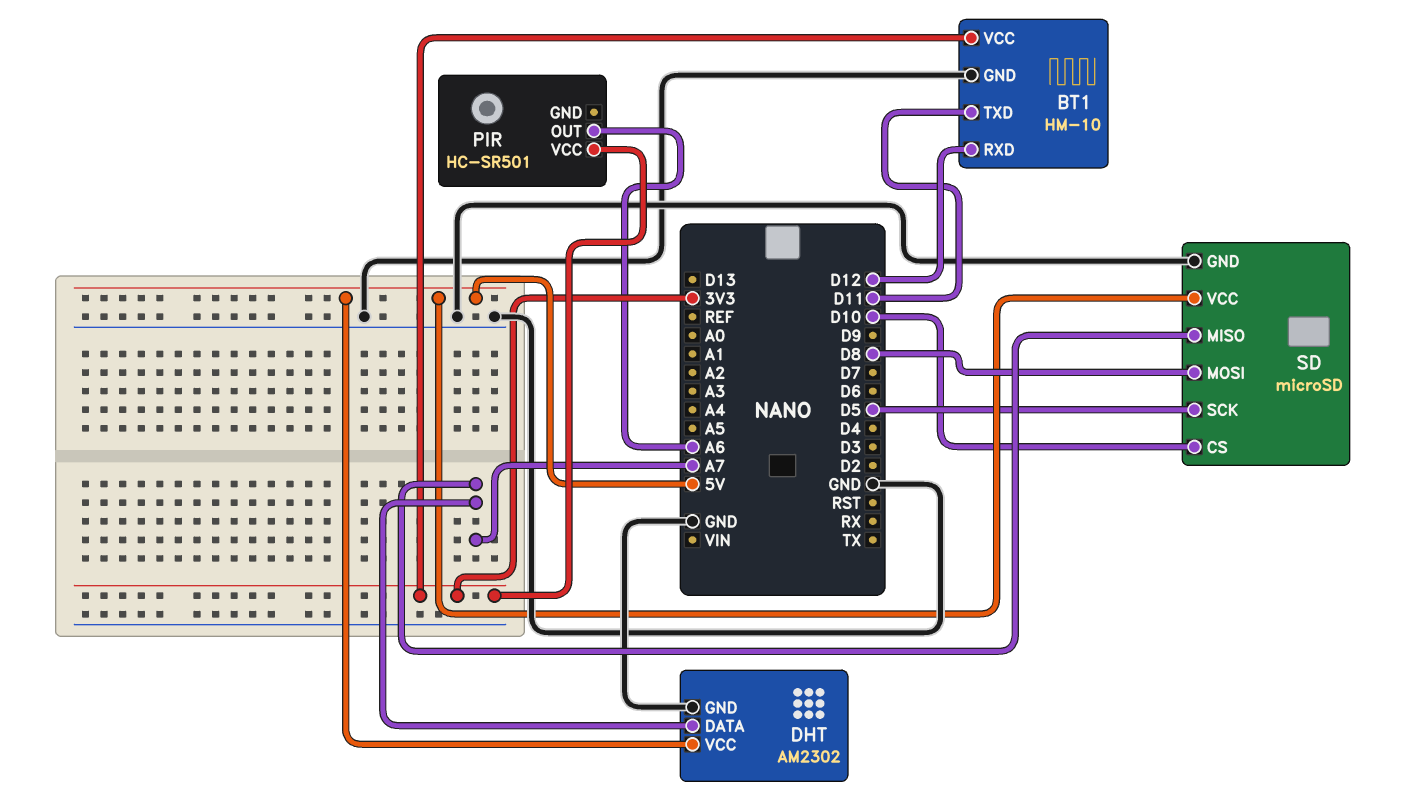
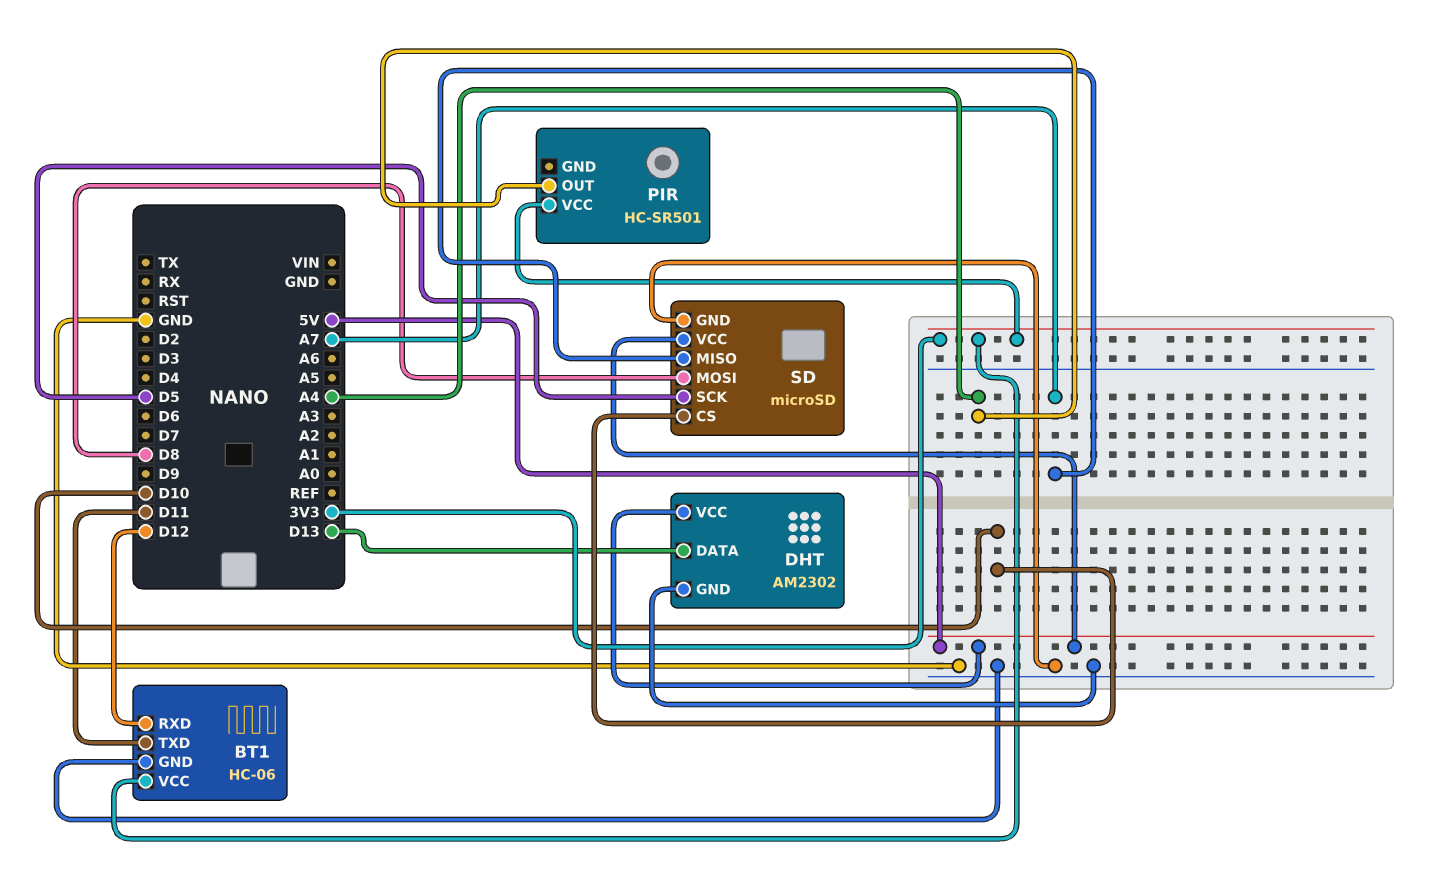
BT1: HM-10 -> HC-06
DHT pin DATA: A7 -> D13
PIR pin OUT: A6 -> A4

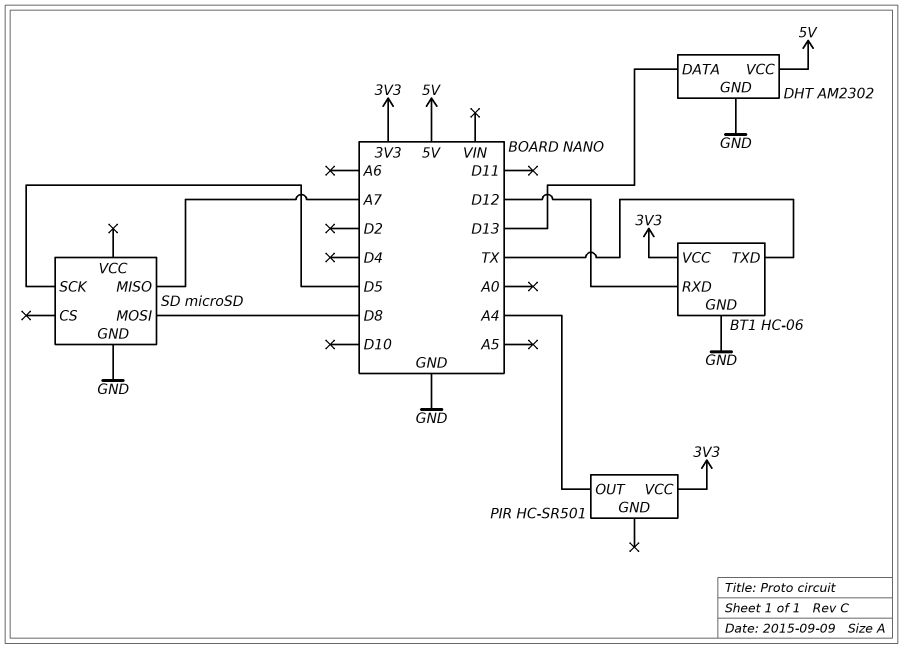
BT1 pin TXD: D11 -> TX
SD pin CS: D10 -> none
SD pin VCC: 5V -> none

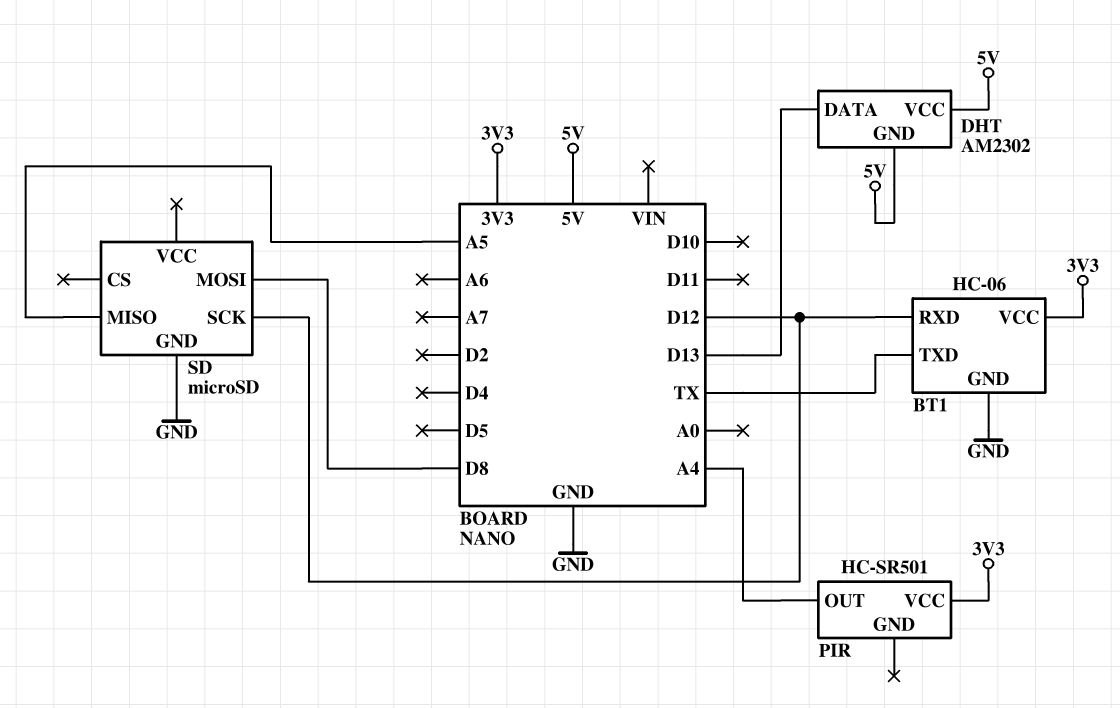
DHT pin GND: GND -> 5V
SD pin MISO: A7 -> A5
SD pin SCK: D5 -> D12

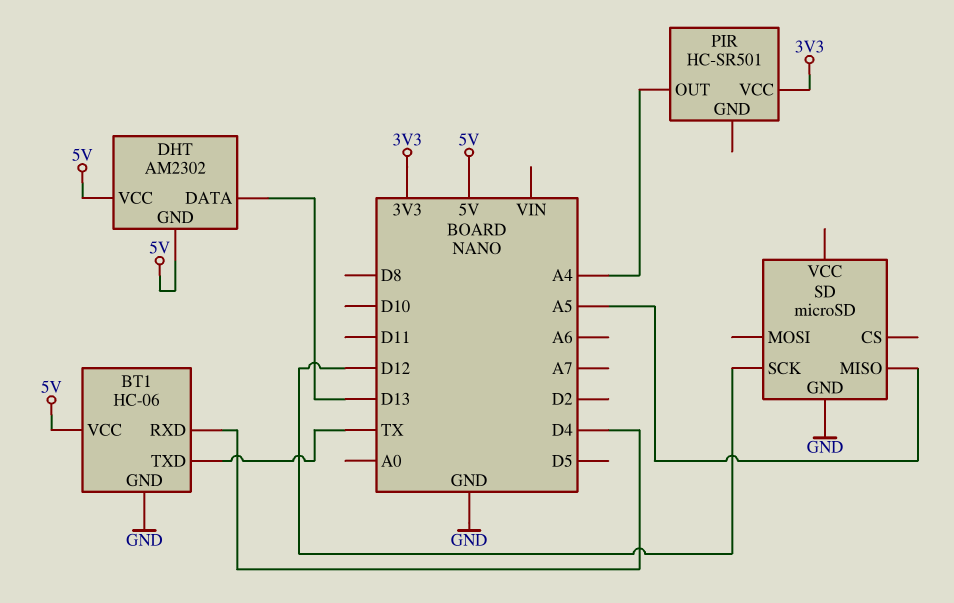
BT1 pin RXD: D12 -> D4
BT1 pin VCC: 3V3 -> 5V
SD pin MOSI: D8 -> none

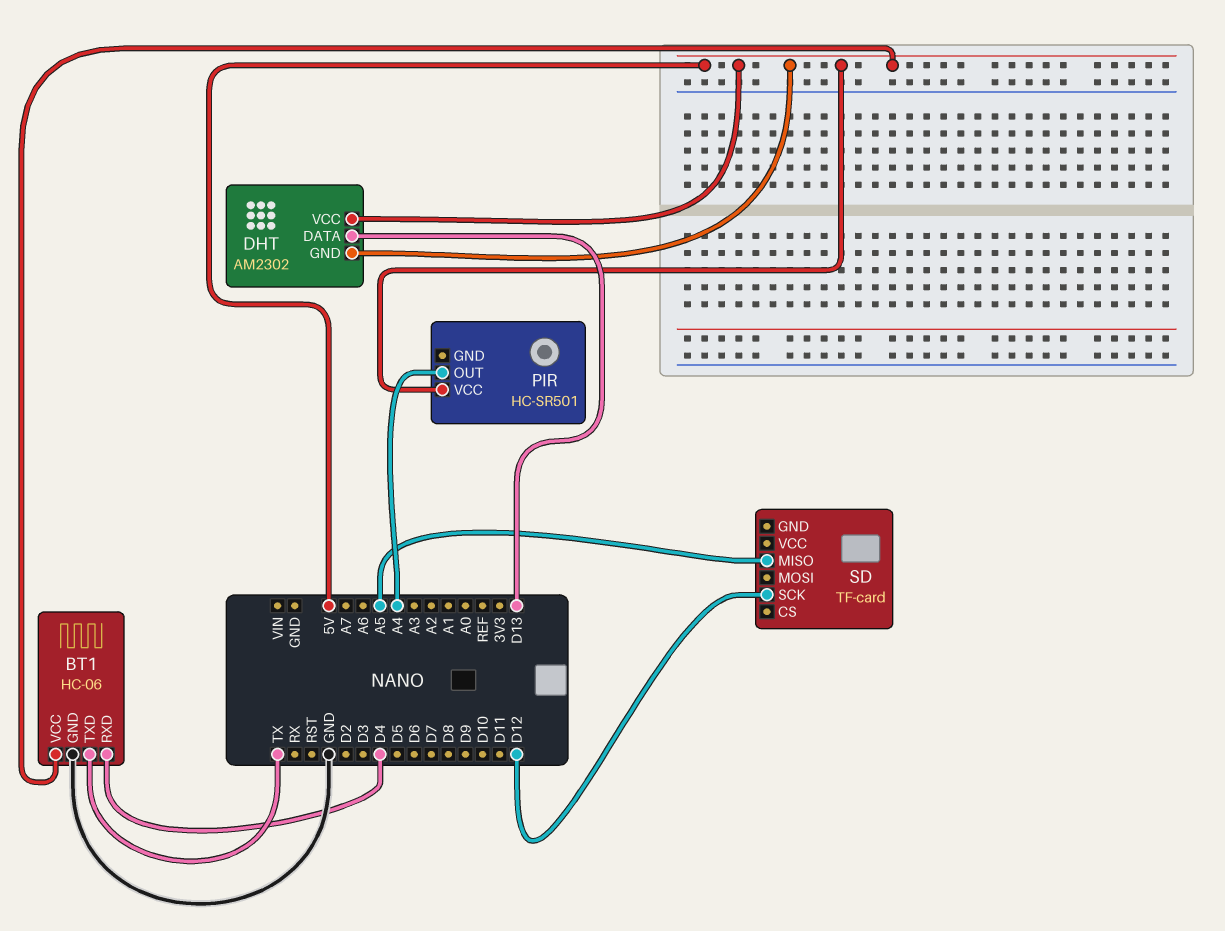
PIR pin VCC: 3V3 -> 5V
SD: microSD -> TF-card
SD pin GND: GND -> none

